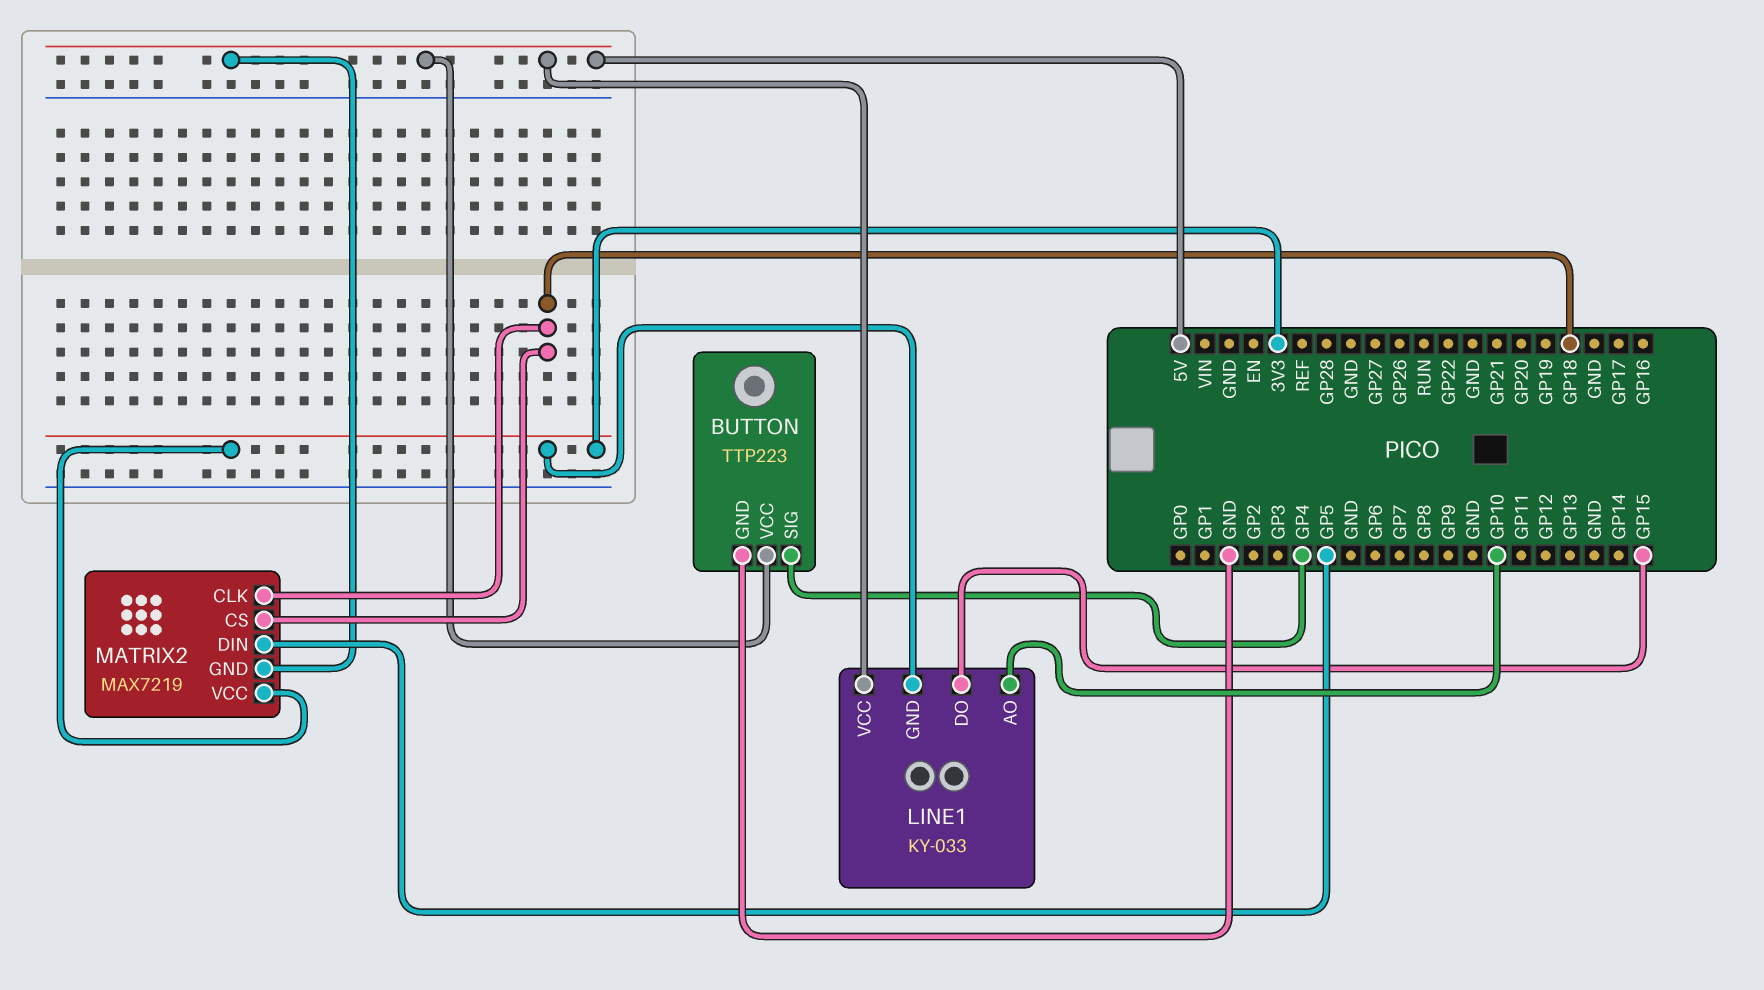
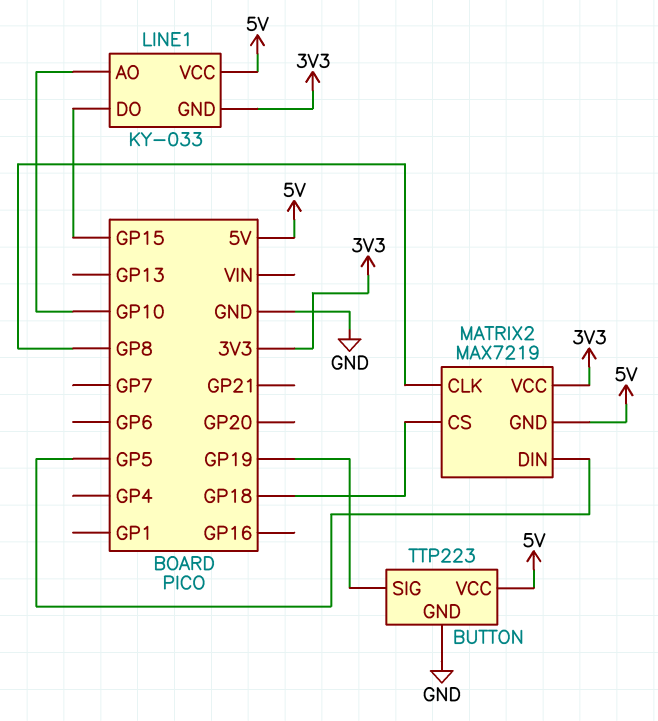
BUTTON pin SIG: GP4 -> GP19
MATRIX2 pin CLK: GP18 -> GP8

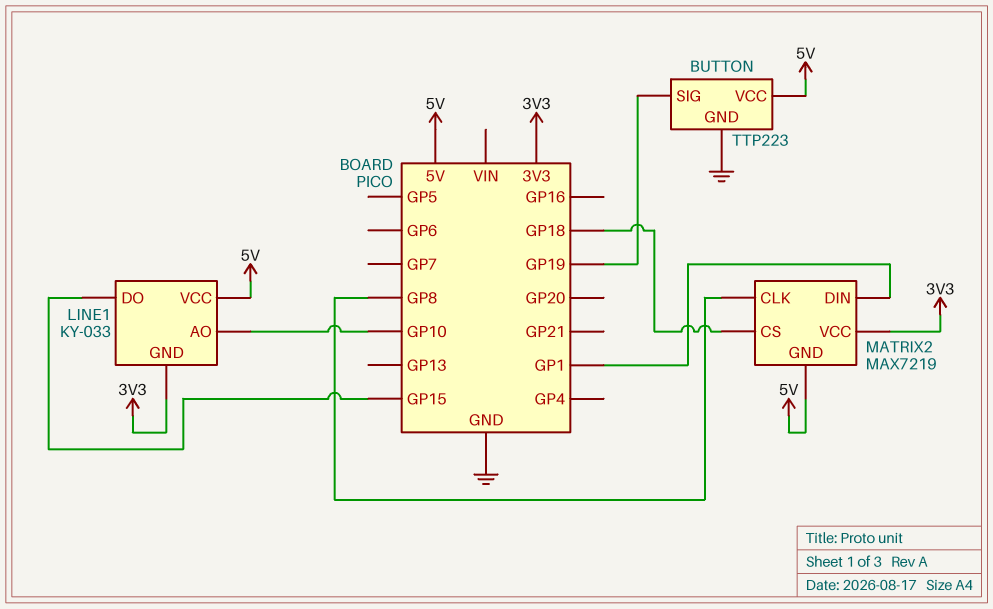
MATRIX2 pin DIN: GP5 -> GP1

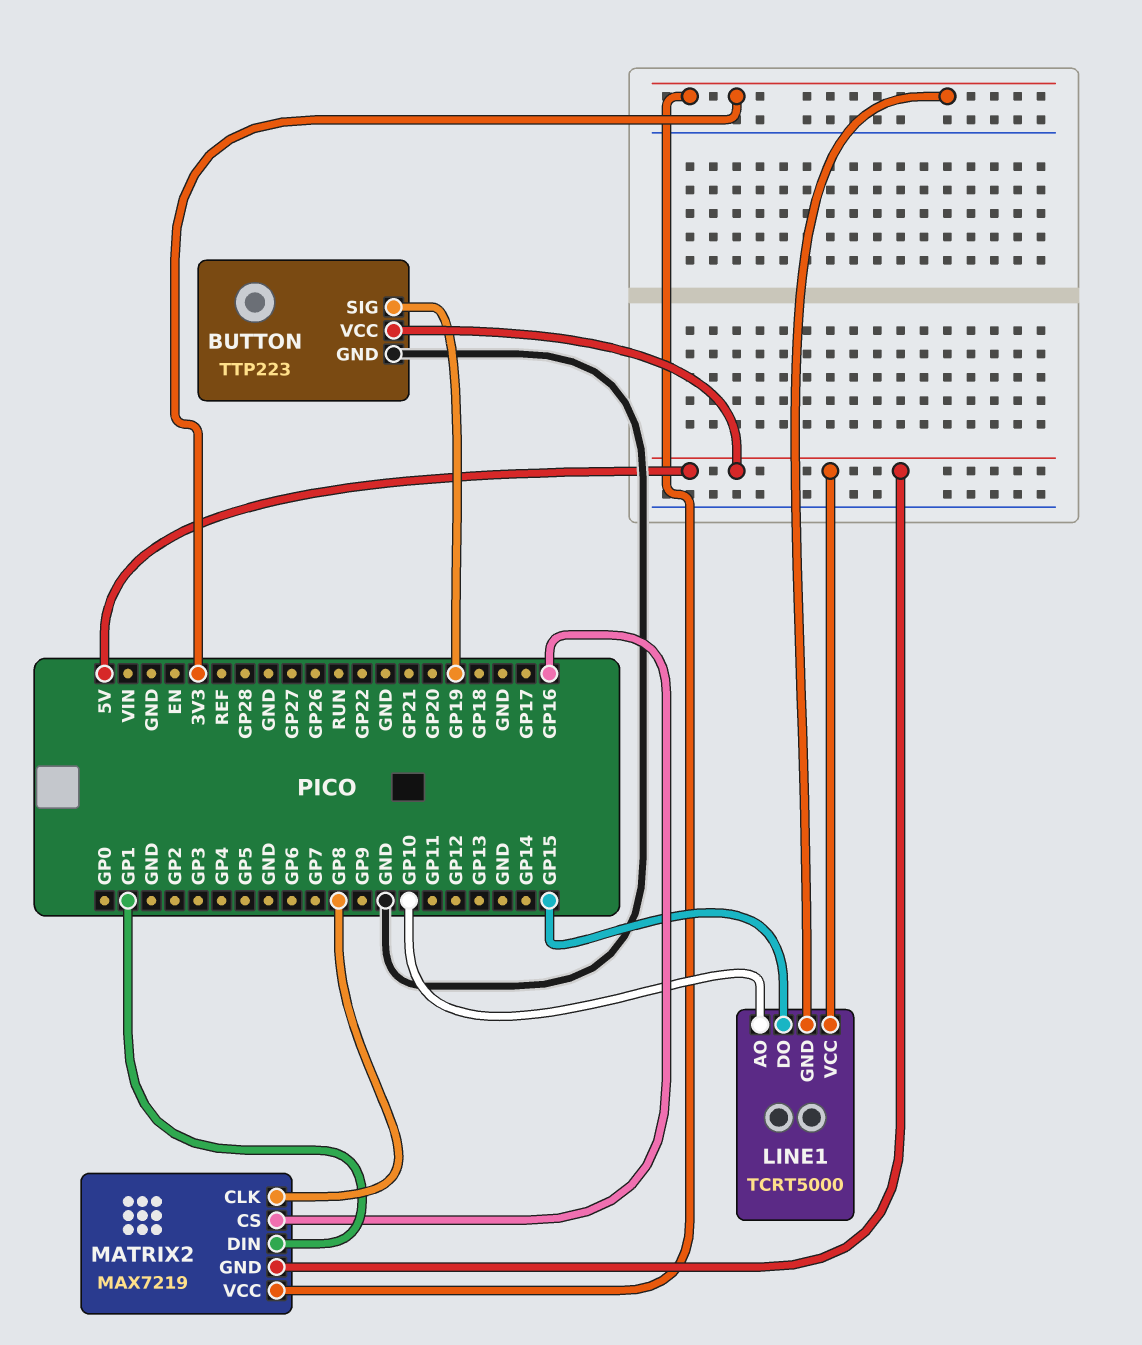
LINE1: KY-033 -> TCRT5000
MATRIX2 pin CS: GP18 -> GP16

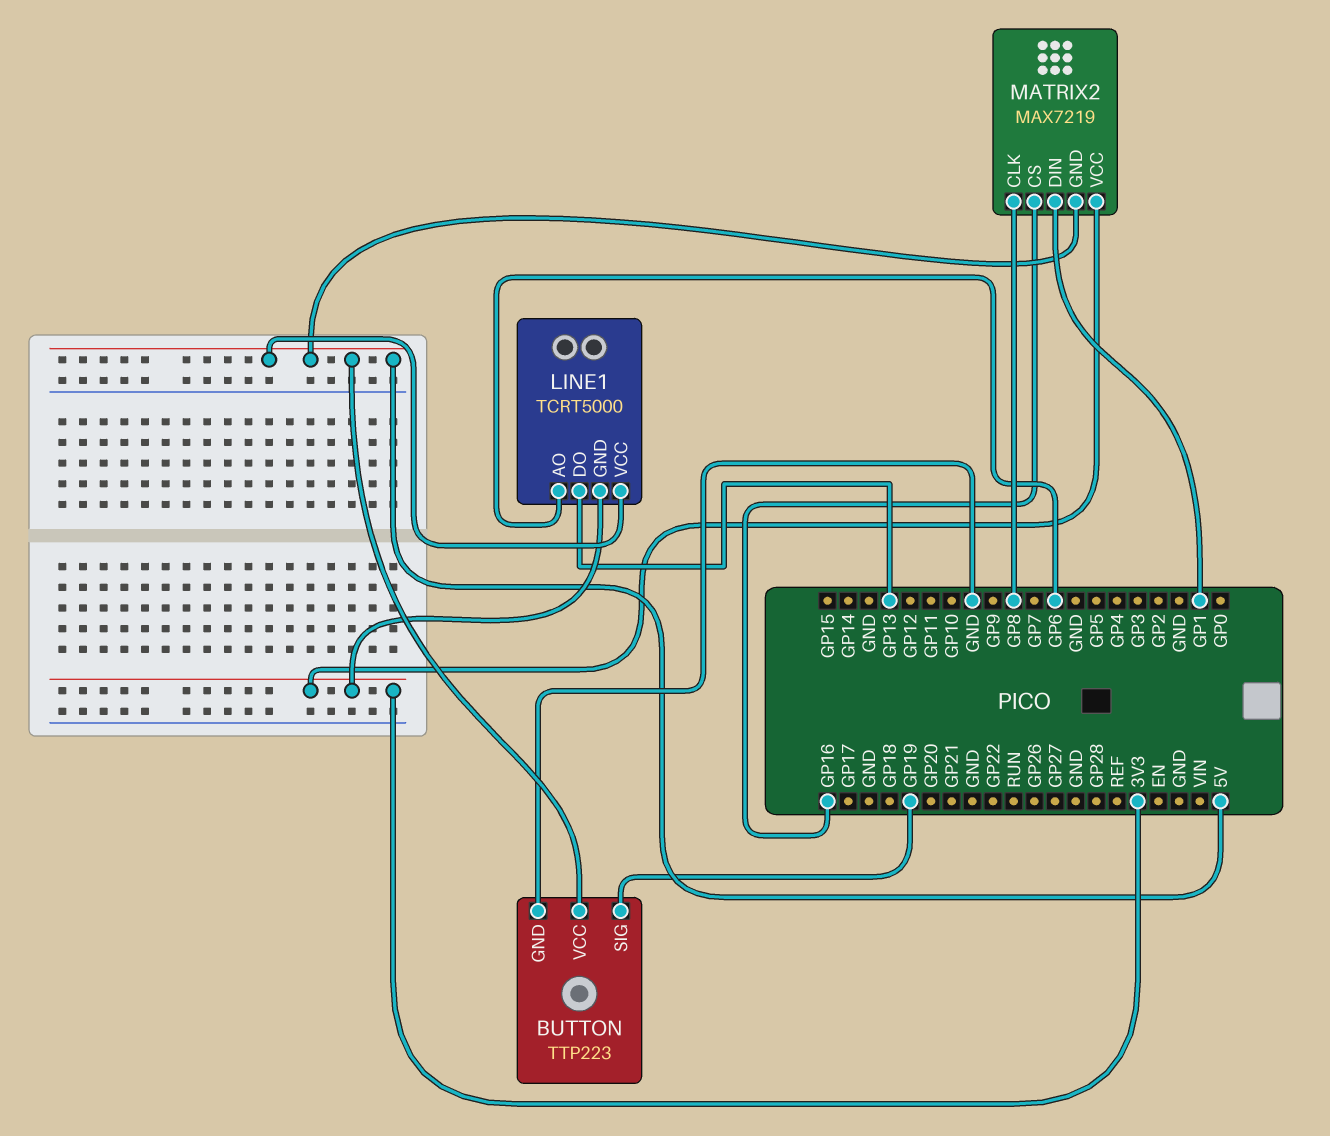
LINE1 pin AO: GP10 -> GP6
LINE1 pin DO: GP15 -> GP13

